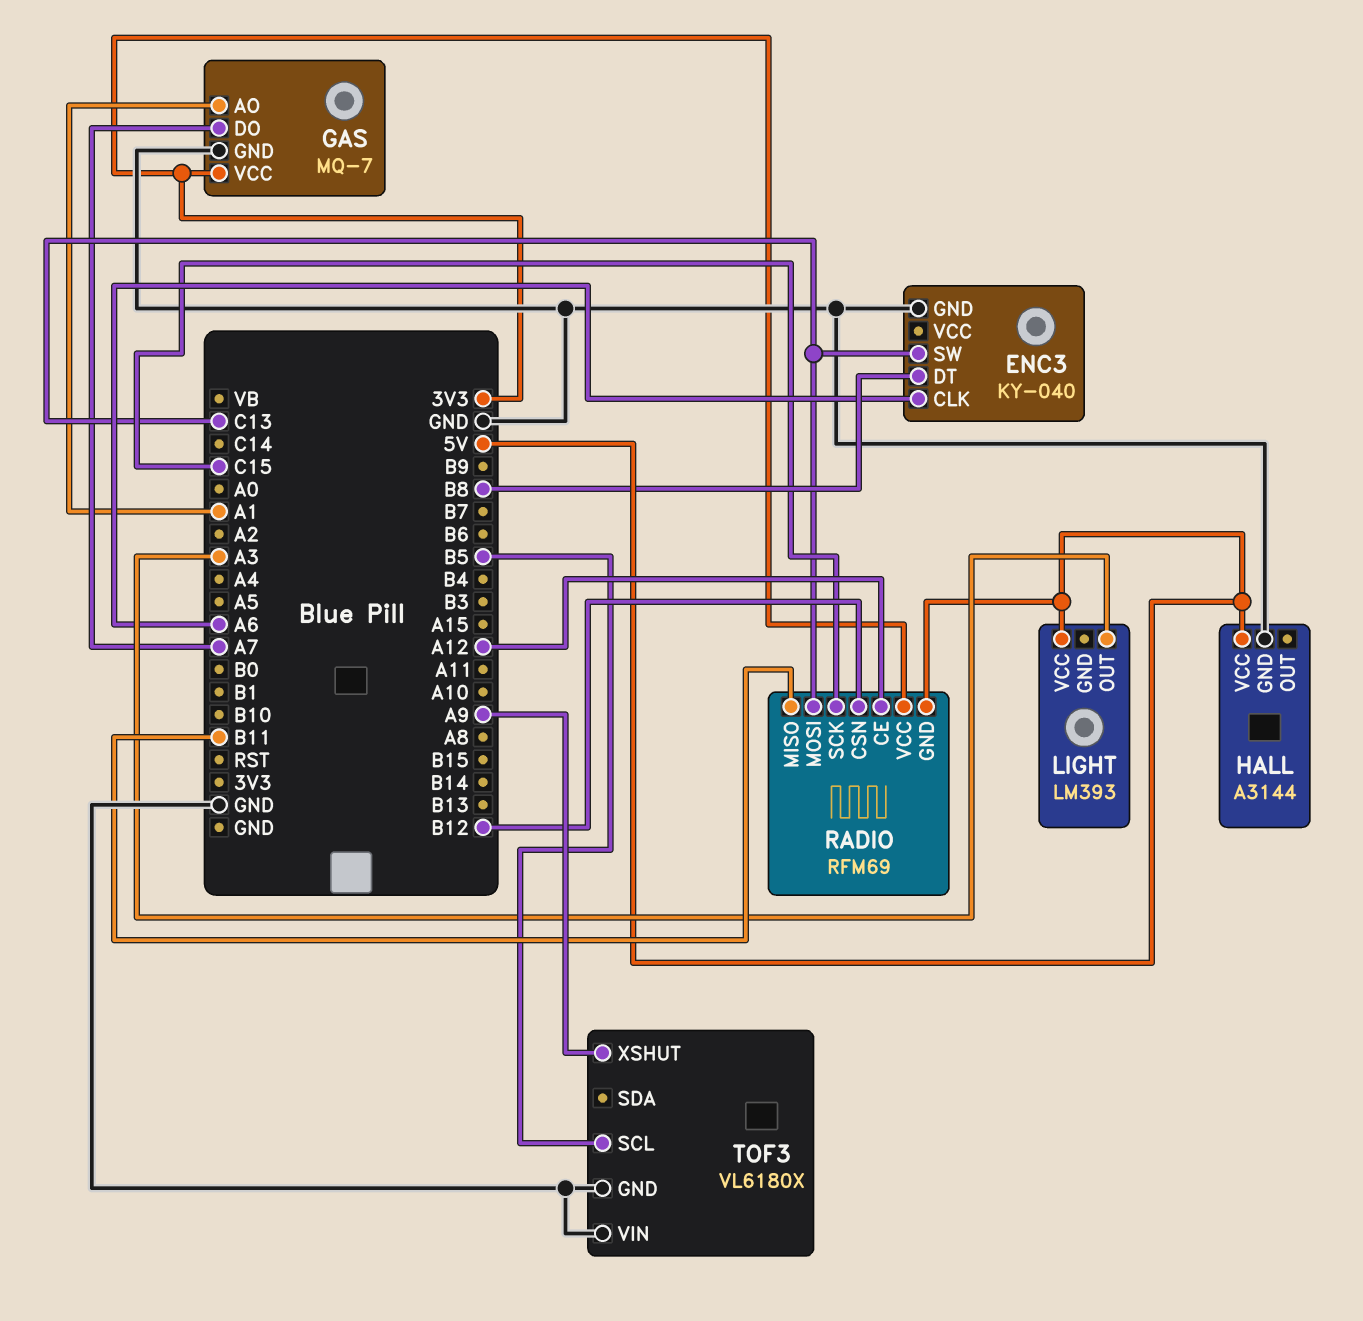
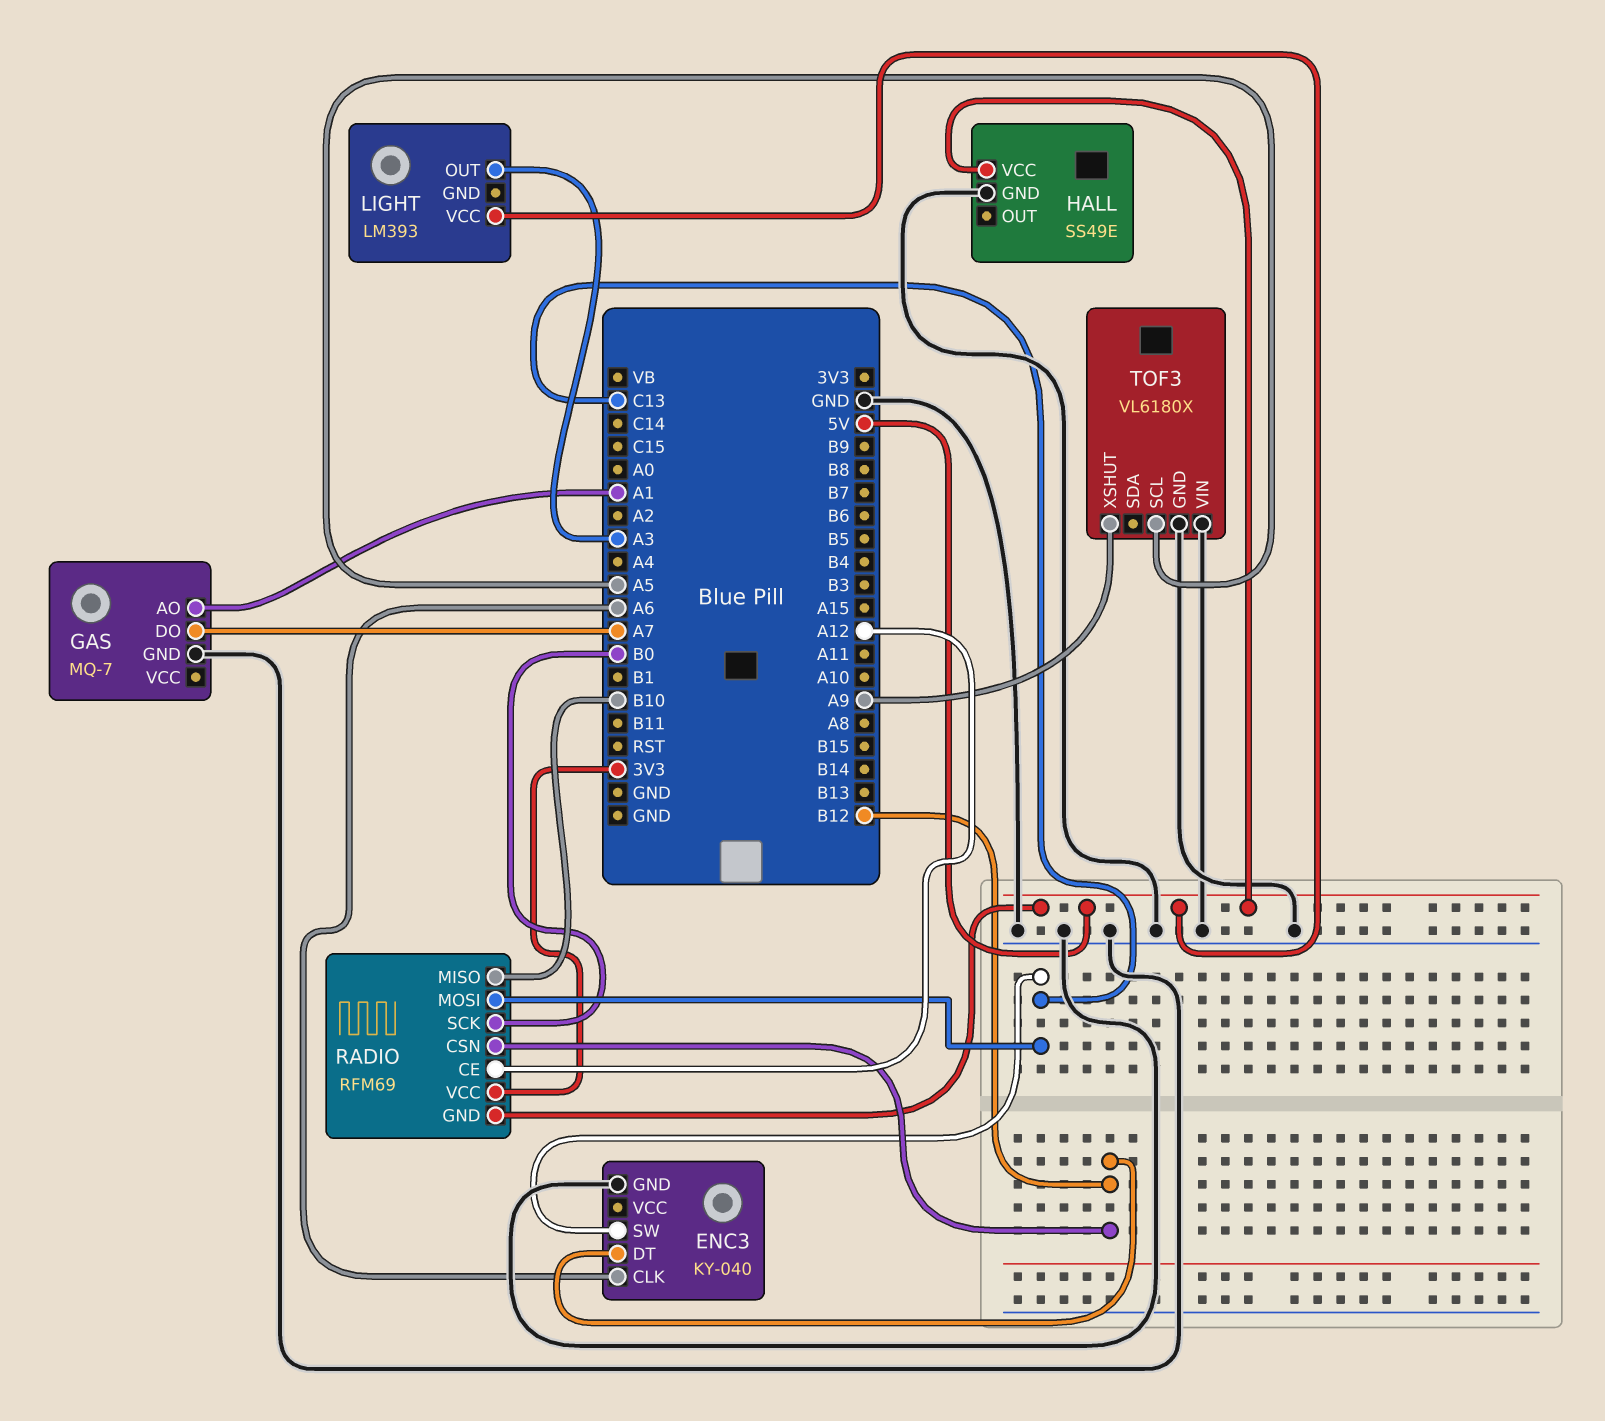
ENC3 pin DT: B8 -> B12
GAS pin VCC: 3V3 -> none
HALL: A3144 -> SS49E
RADIO pin MISO: B11 -> B10
RADIO pin SCK: C15 -> B0
TOF3 pin SCL: B5 -> A5

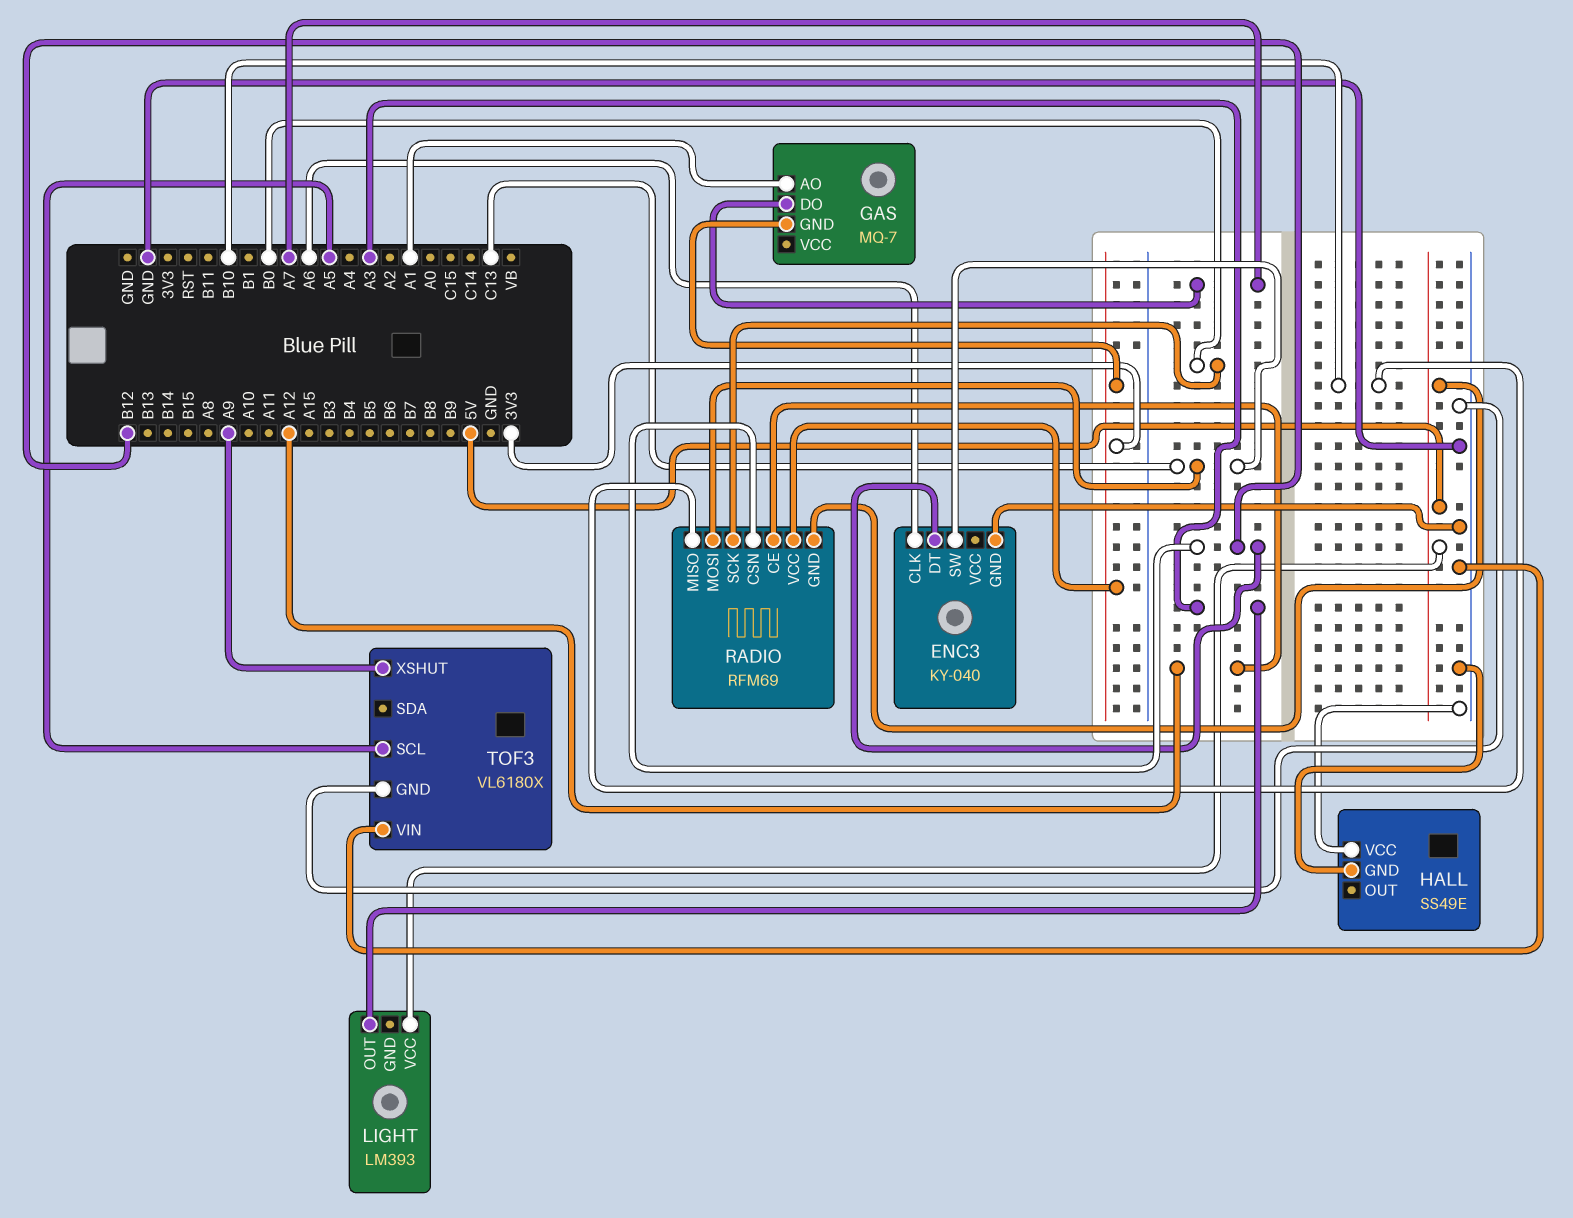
GAS pin GND: GND -> 3V3
HALL pin VCC: 5V -> GND

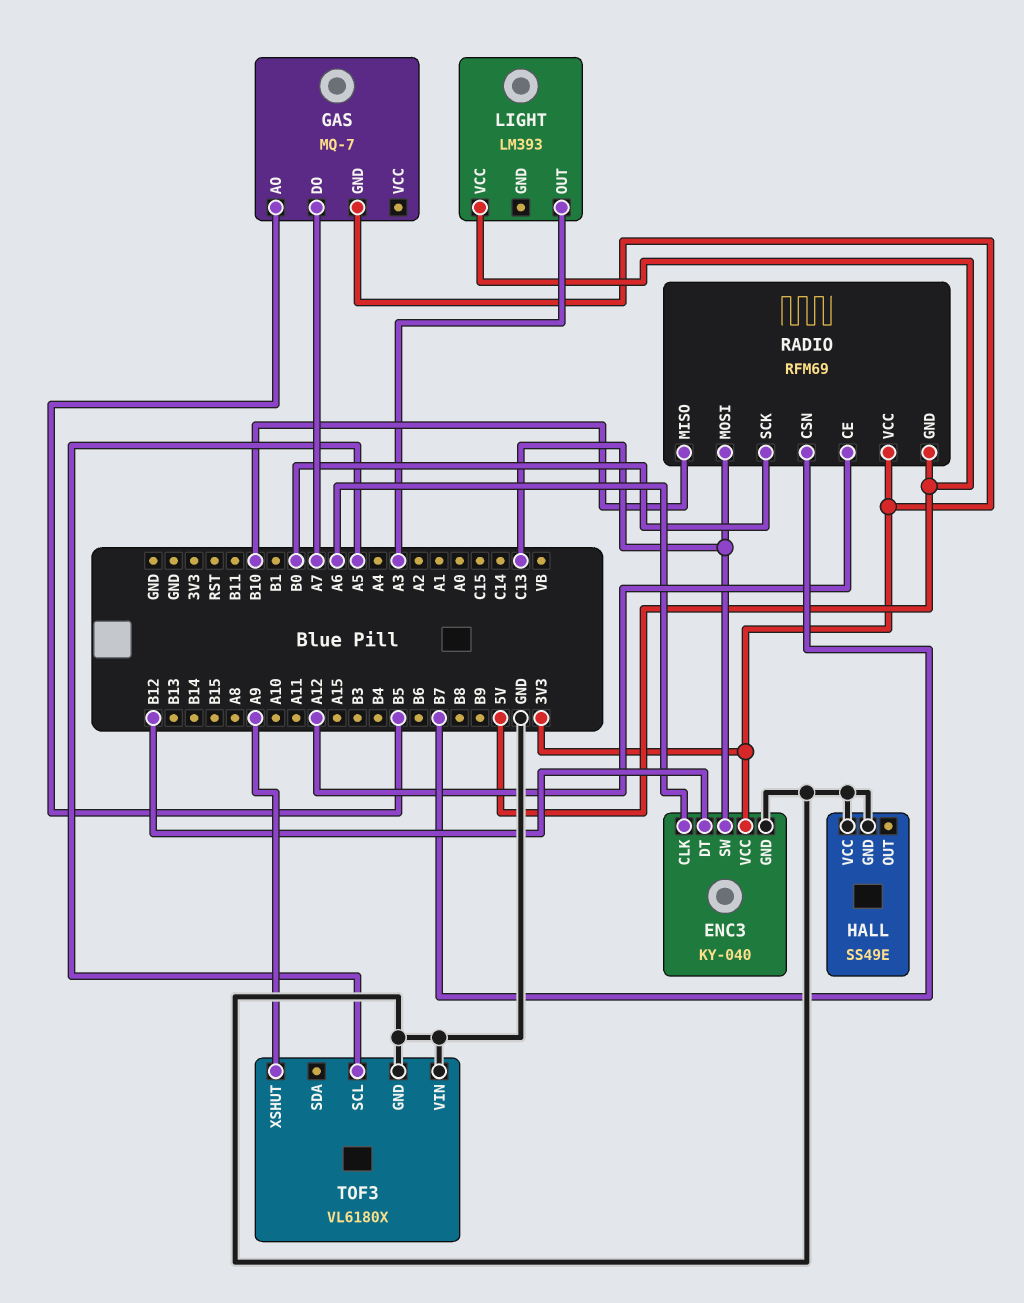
ENC3 pin VCC: none -> 3V3
GAS pin AO: A1 -> B5
RADIO pin CSN: B12 -> B7

